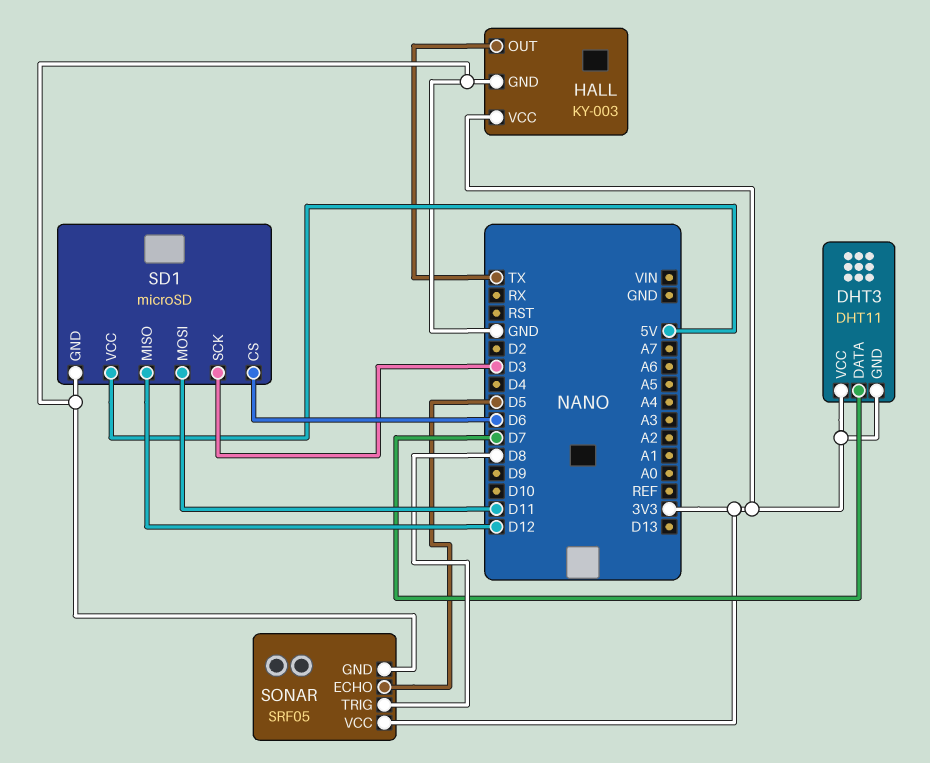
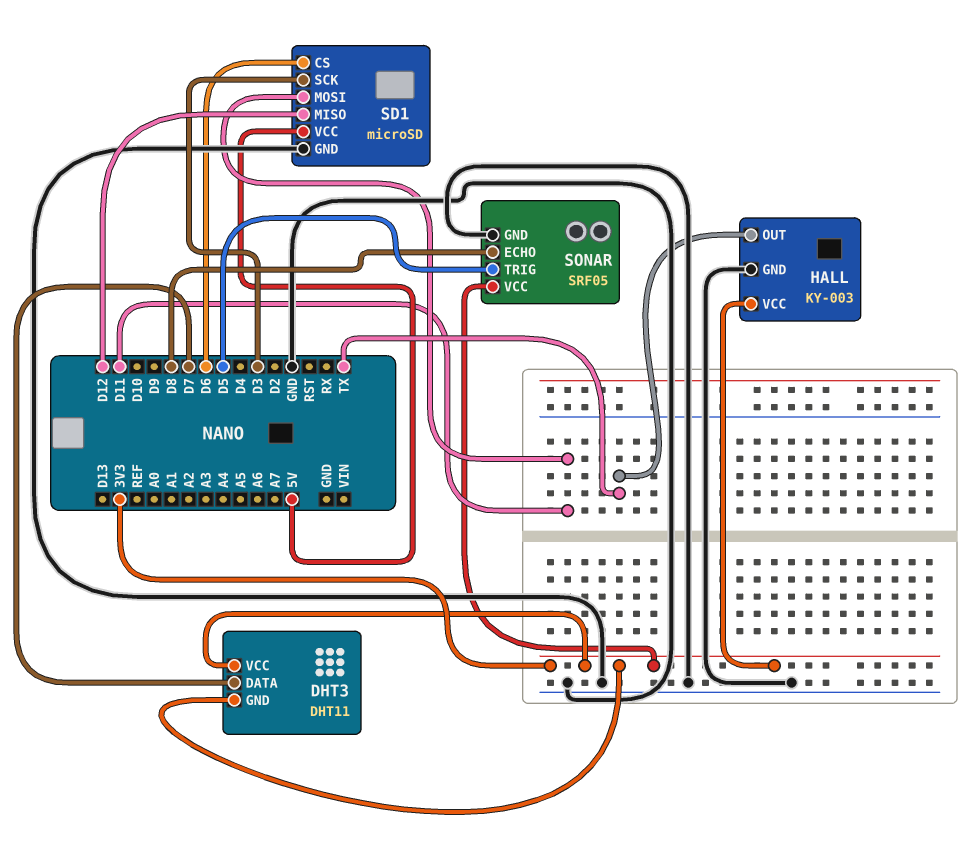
SONAR pin ECHO: D5 -> D8
SONAR pin TRIG: D8 -> D5

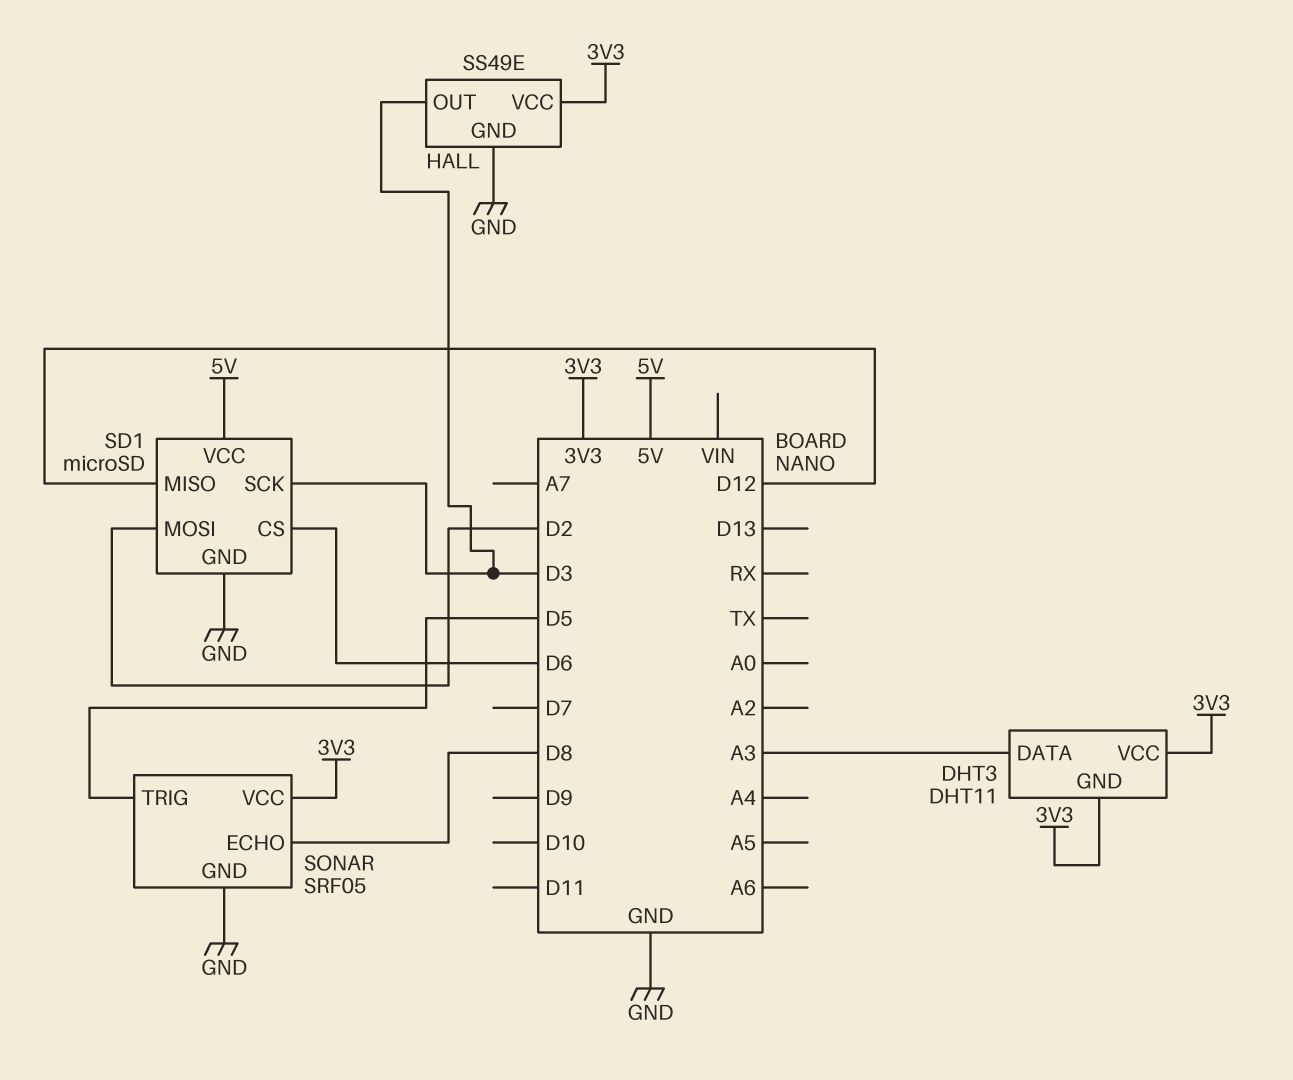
DHT3 pin DATA: D7 -> A3
HALL: KY-003 -> SS49E
HALL pin OUT: TX -> D3
SD1 pin MOSI: D11 -> D2

